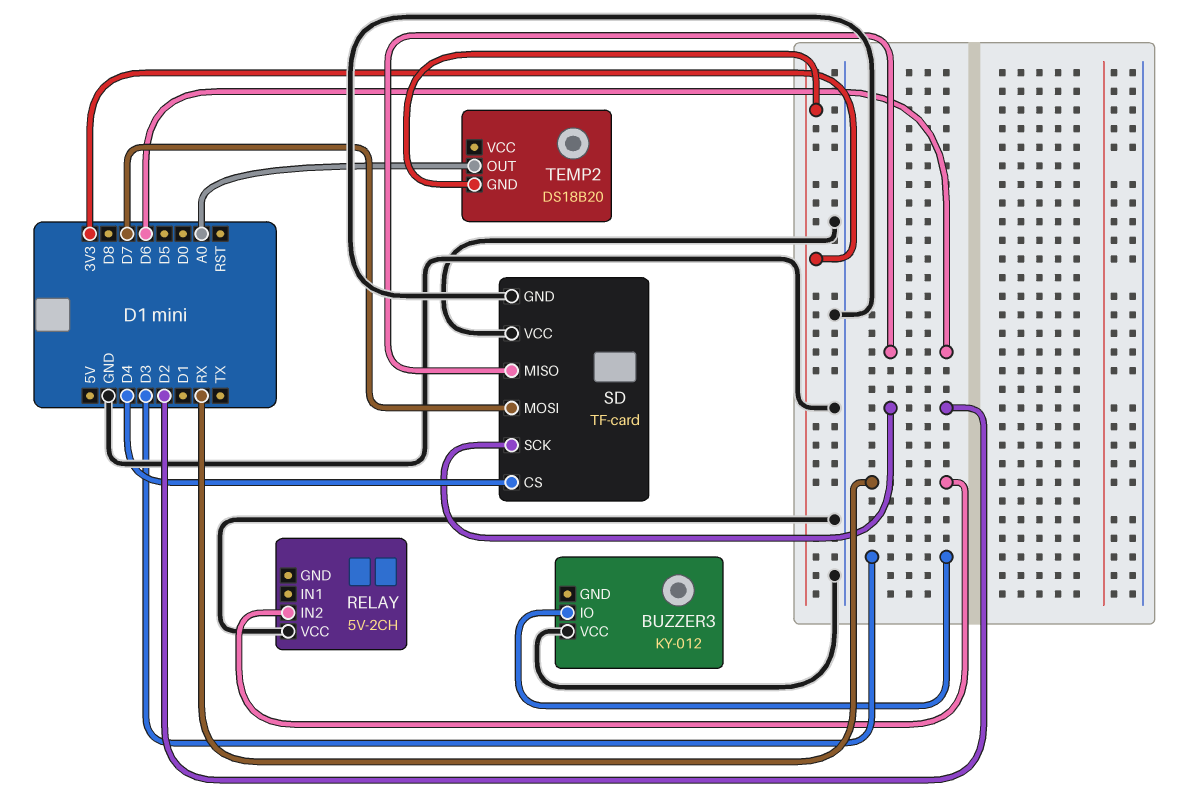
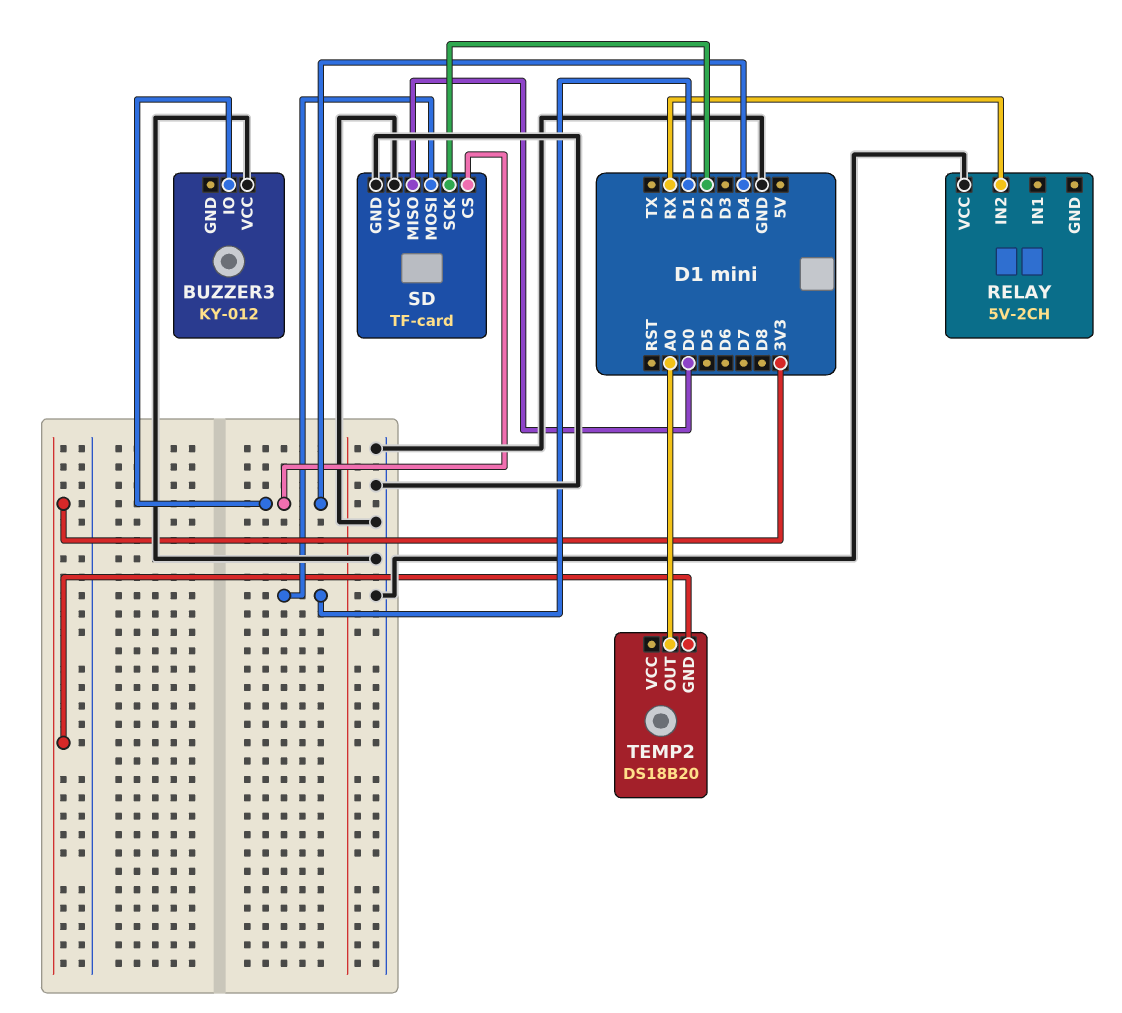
BUZZER3 pin IO: D3 -> D4
SD pin MISO: D6 -> D0
SD pin MOSI: D7 -> D1

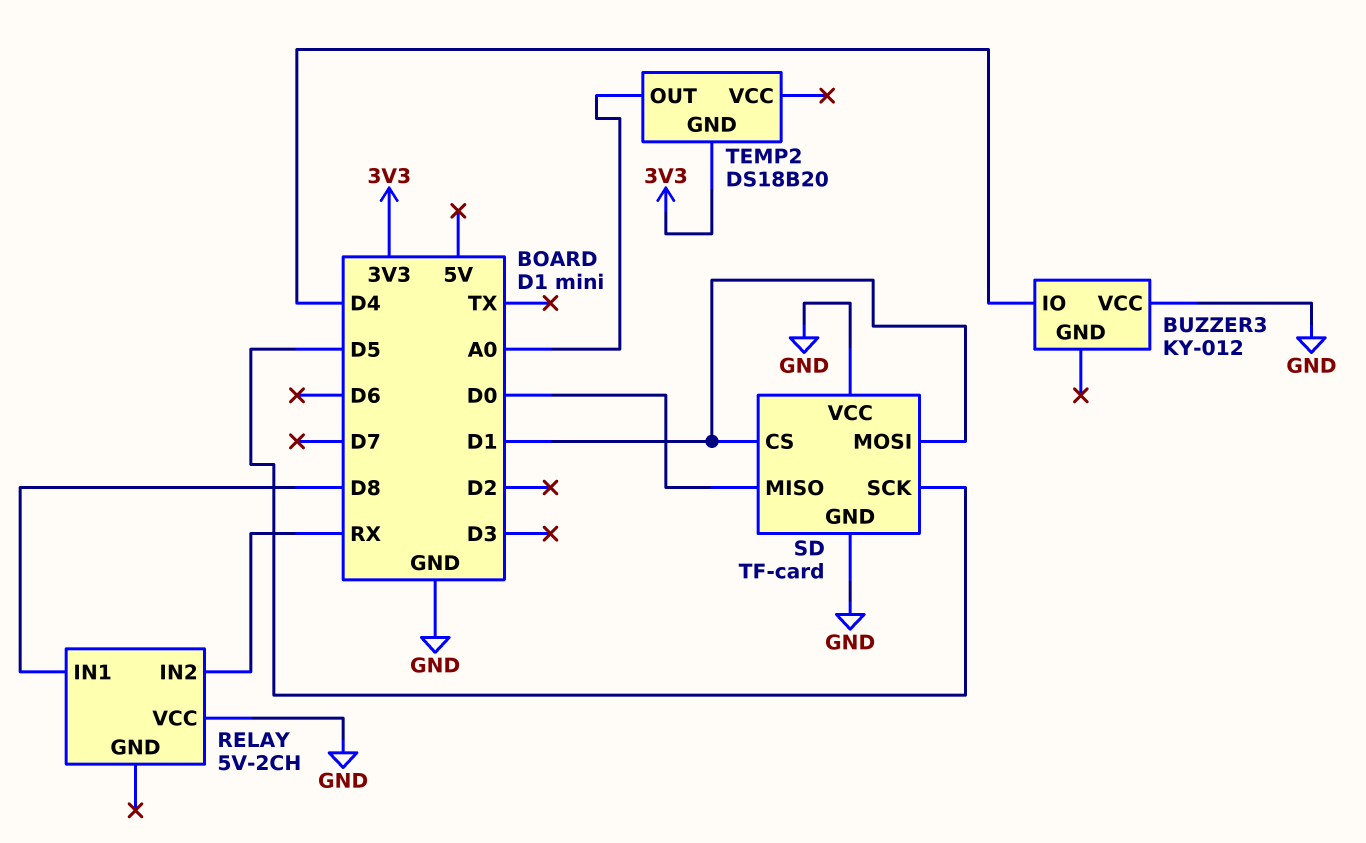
RELAY pin IN1: none -> D8
SD pin CS: D4 -> D1
SD pin SCK: D2 -> D5

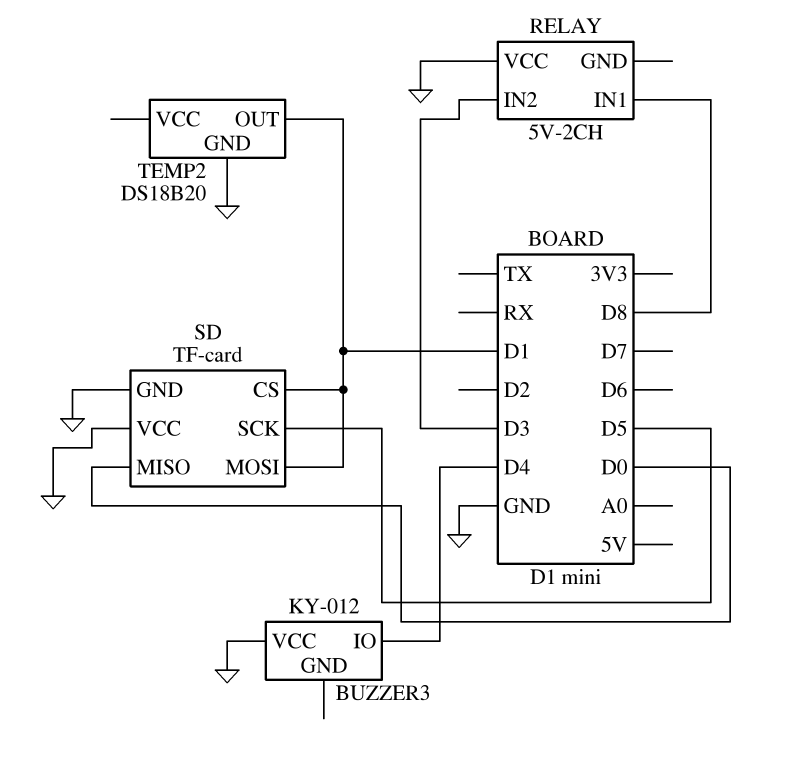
RELAY pin IN2: RX -> D3
TEMP2 pin GND: 3V3 -> GND
TEMP2 pin OUT: A0 -> D1

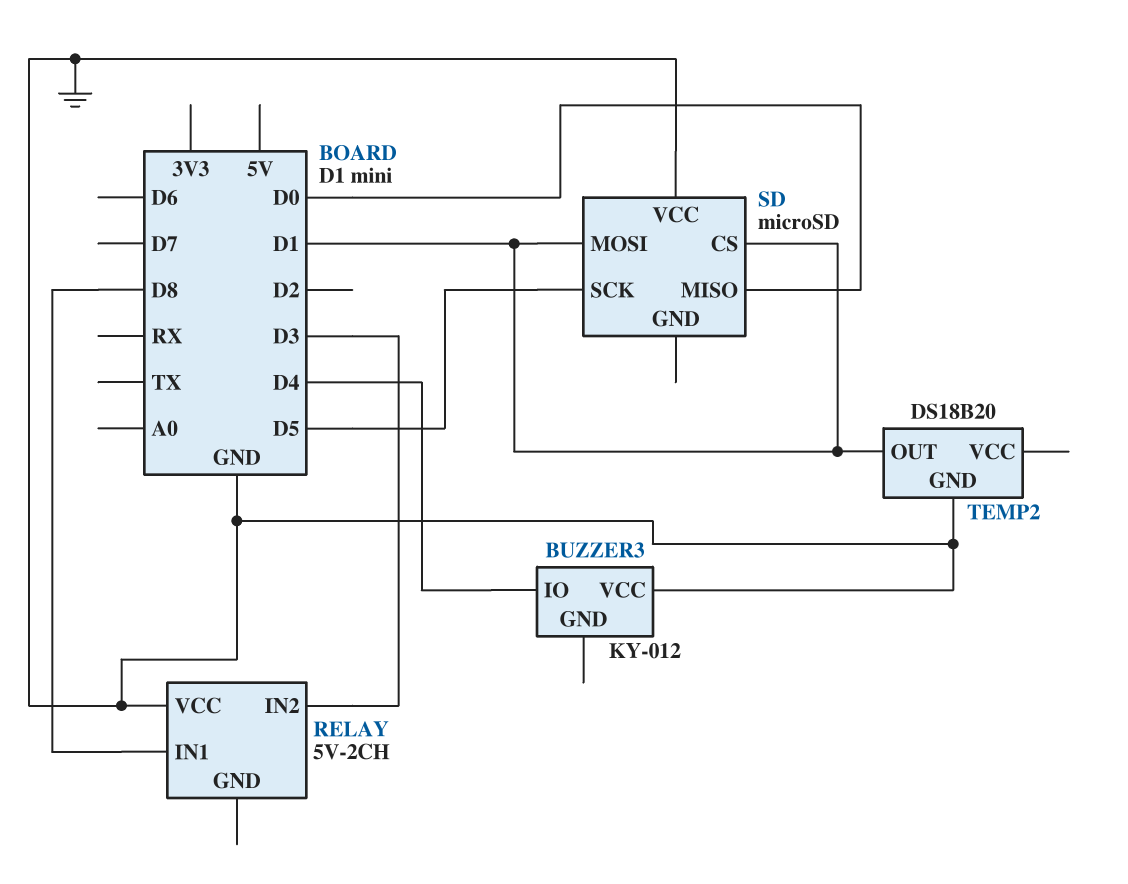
SD: TF-card -> microSD
SD pin GND: GND -> none

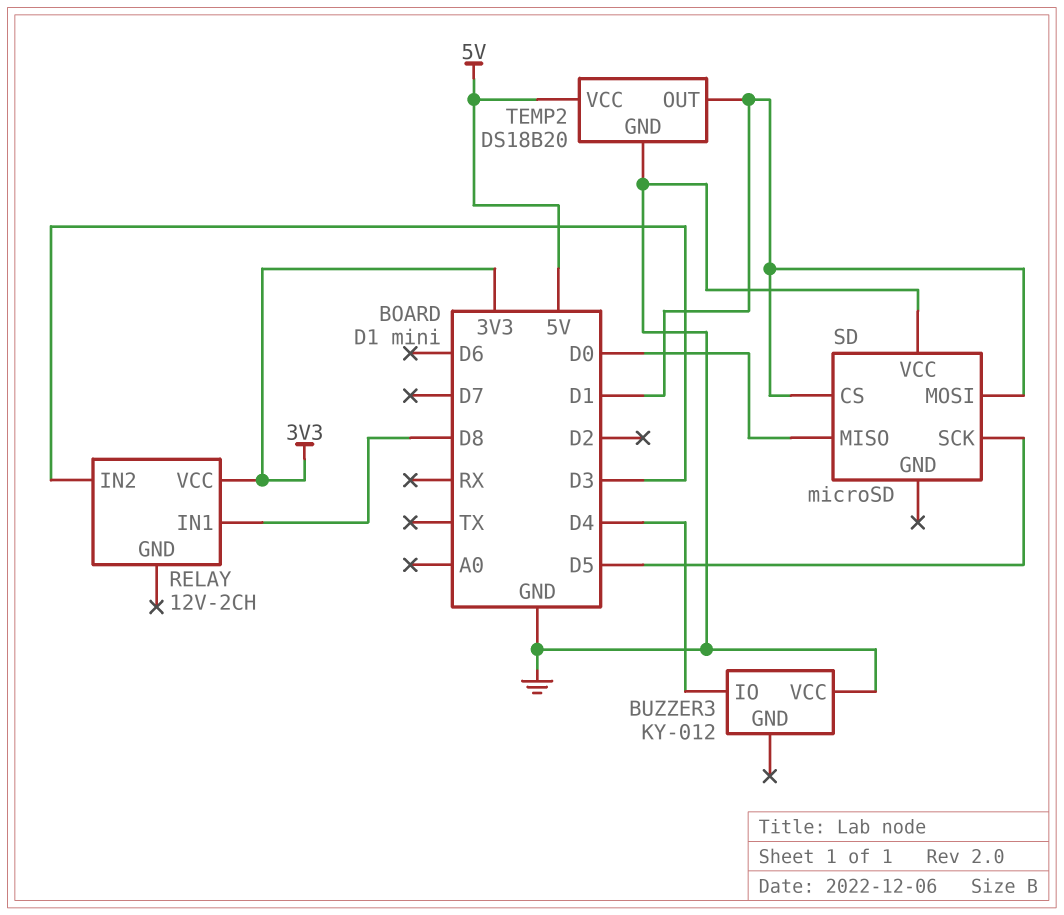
RELAY: 5V-2CH -> 12V-2CH
RELAY pin VCC: GND -> 3V3
TEMP2 pin VCC: none -> 5V

